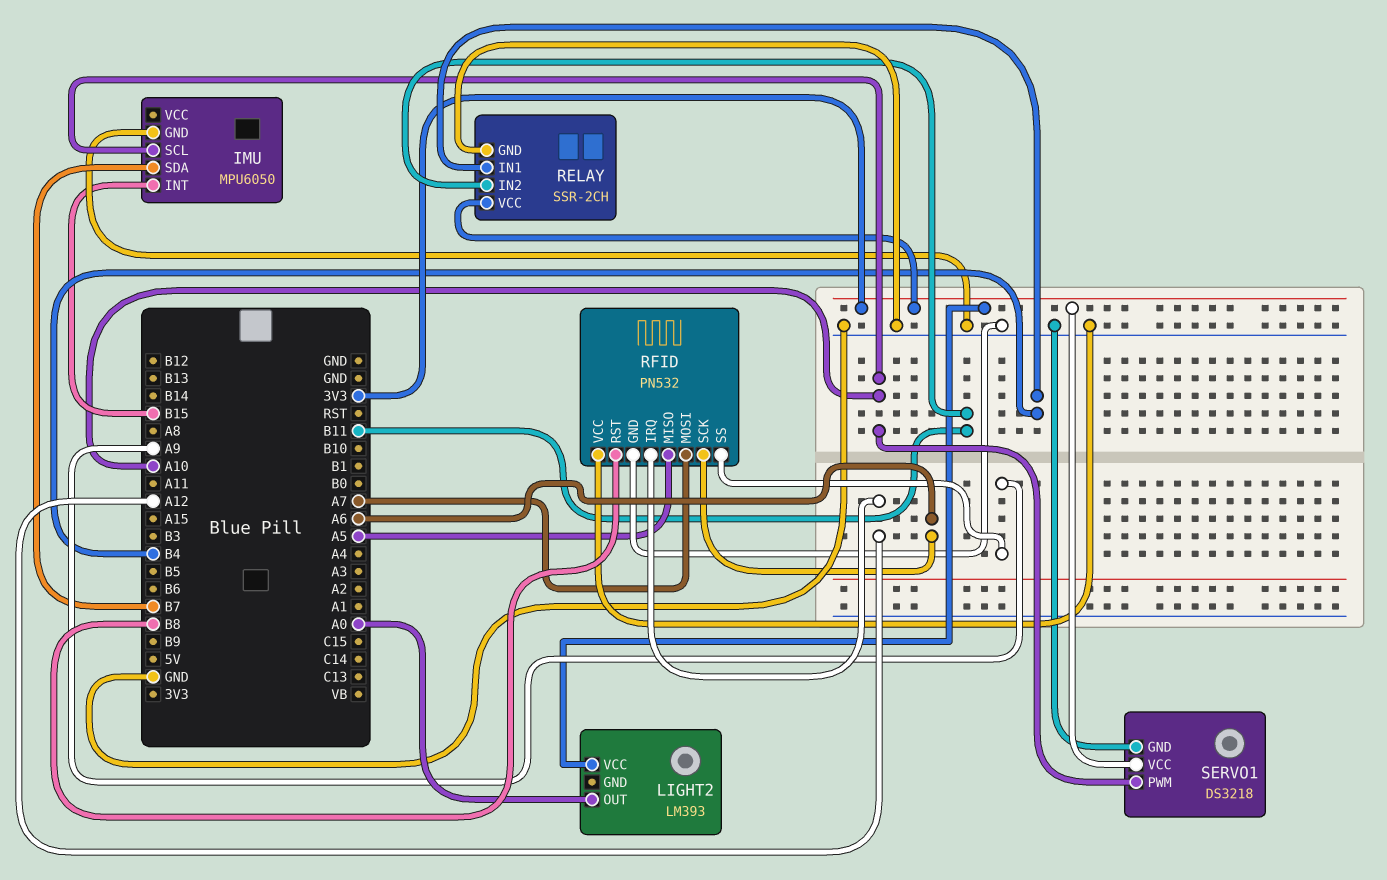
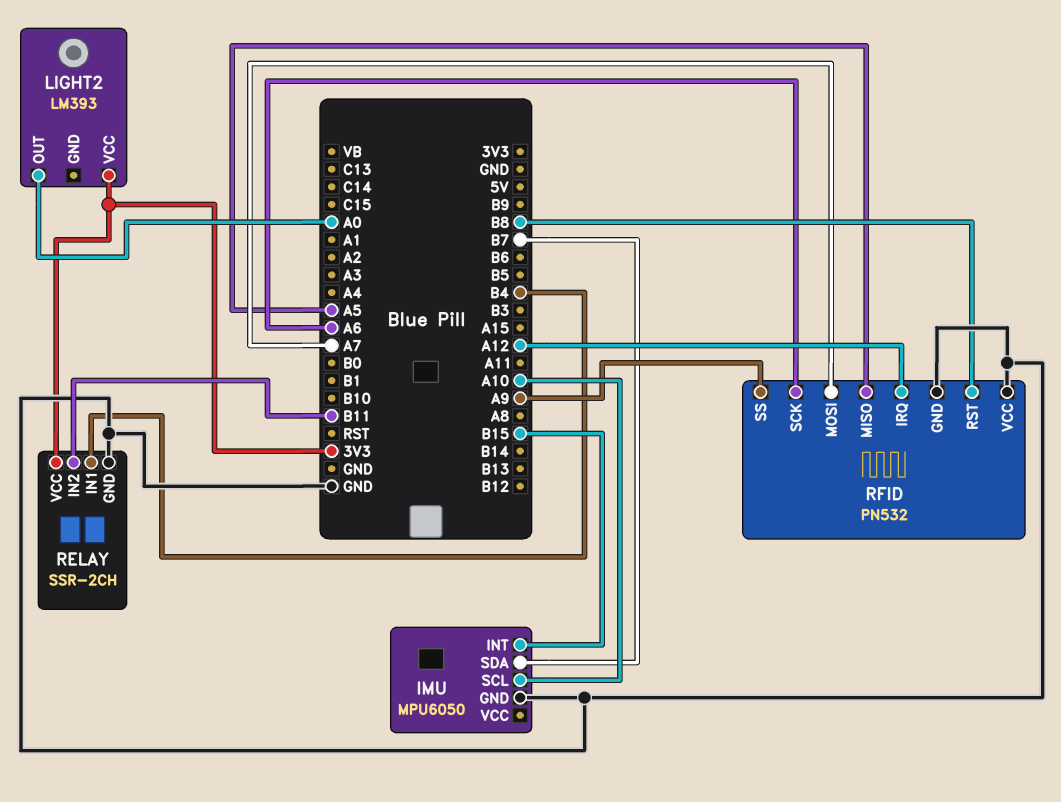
SERVO1: DS3218 -> none
SERVO1 pin GND: GND -> none
SERVO1 pin PWM: A10 -> none
SERVO1 pin VCC: 3V3 -> none

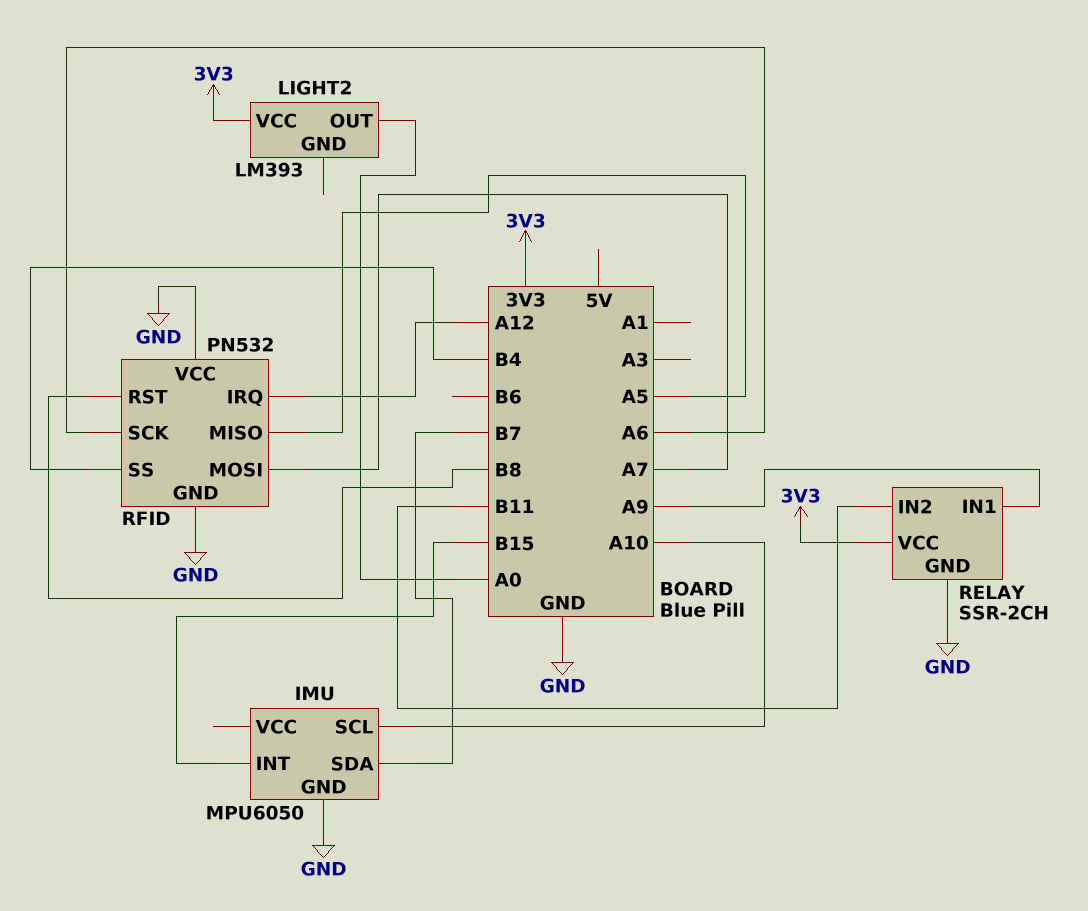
RELAY pin IN1: B4 -> A9
RFID pin SS: A9 -> B4

